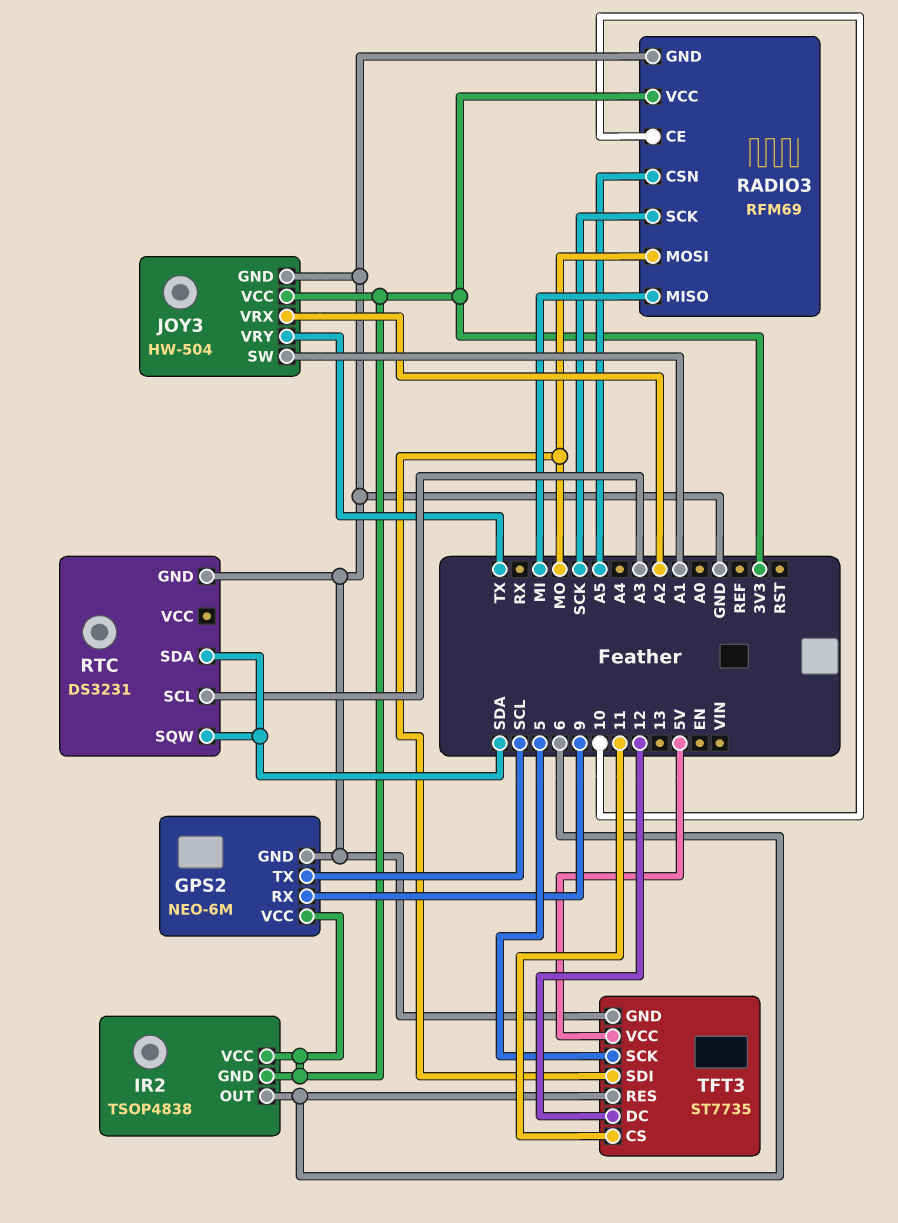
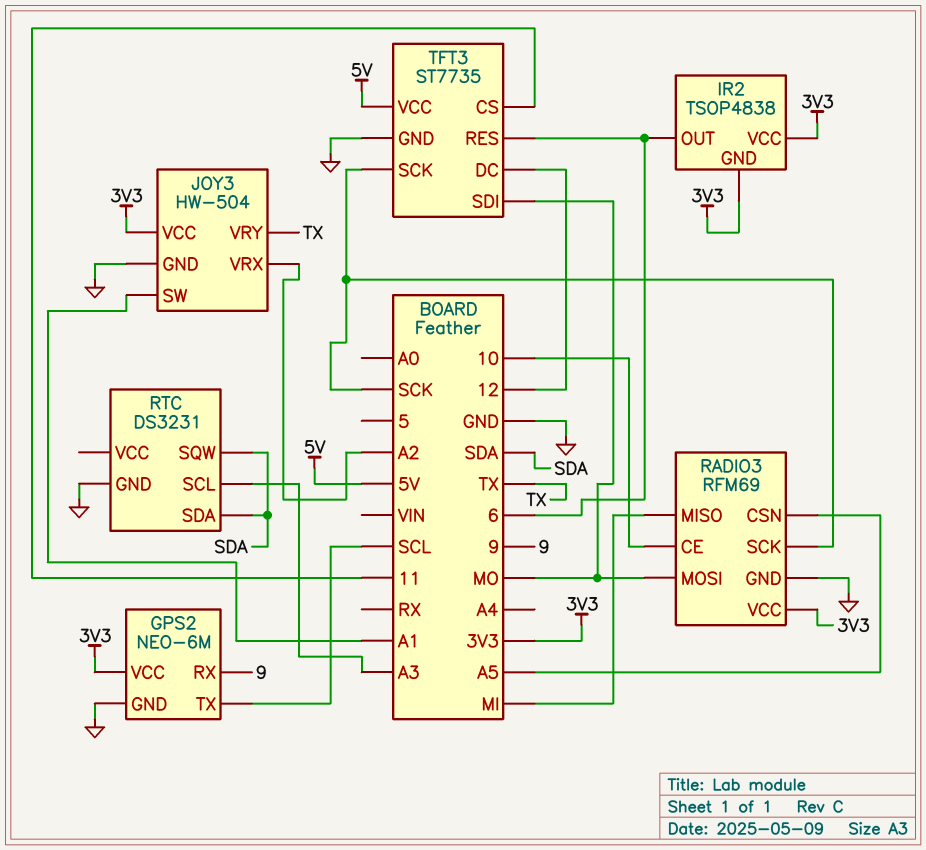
TFT3 pin SCK: 5 -> SCK

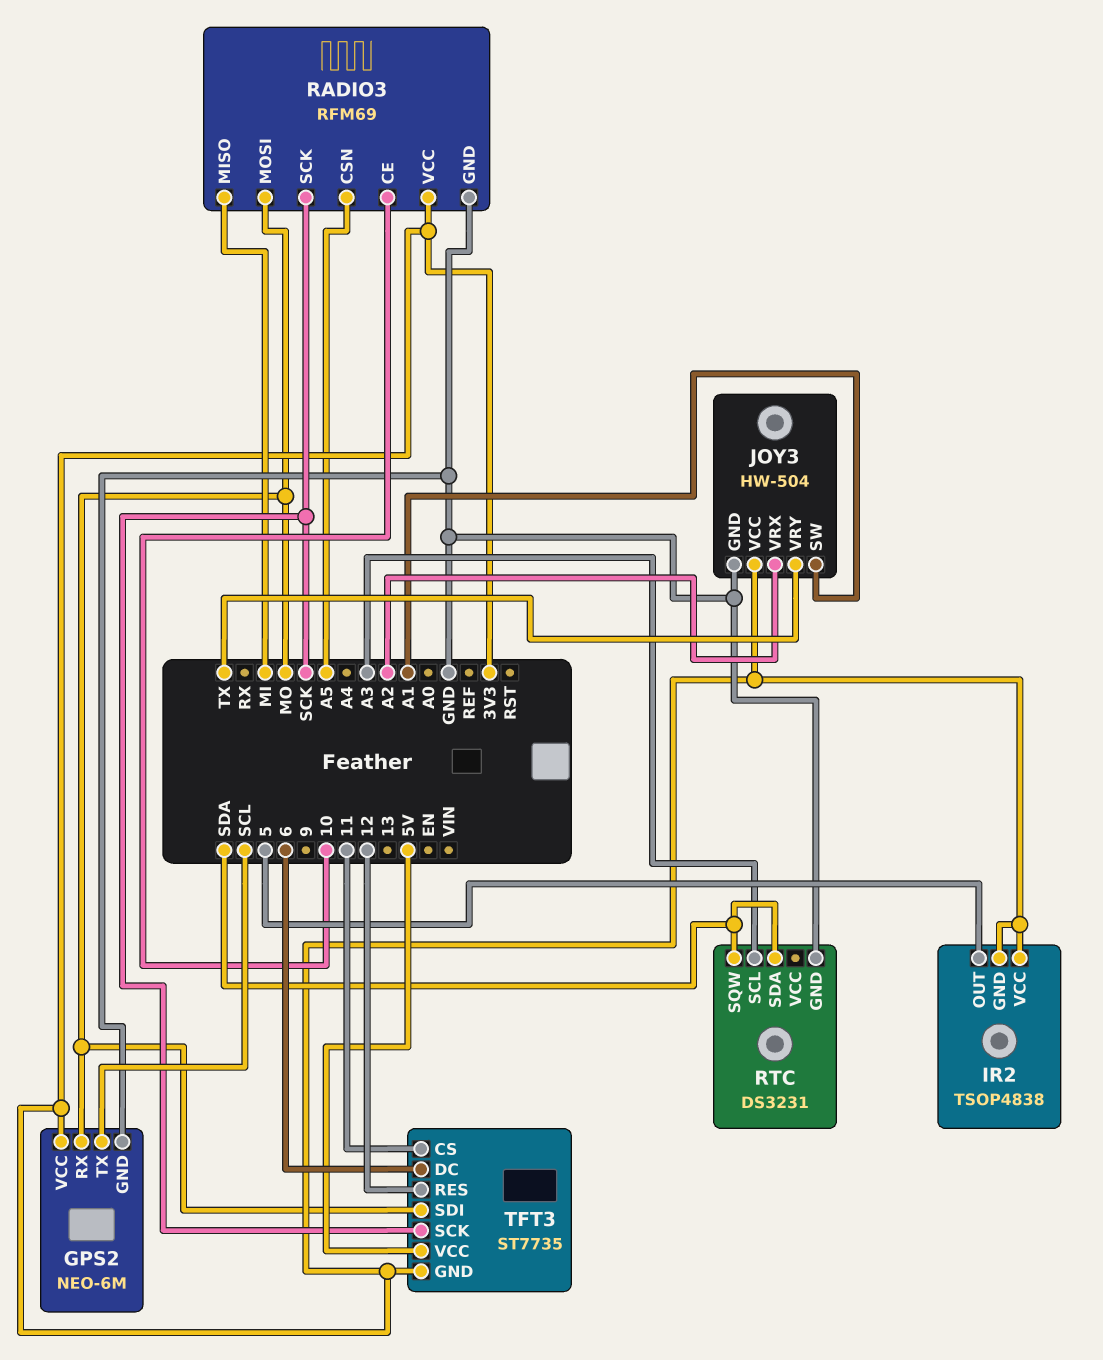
GPS2 pin RX: 9 -> MO
IR2 pin OUT: 6 -> 5
TFT3 pin DC: 12 -> 6
TFT3 pin GND: GND -> 3V3
TFT3 pin RES: 6 -> 12

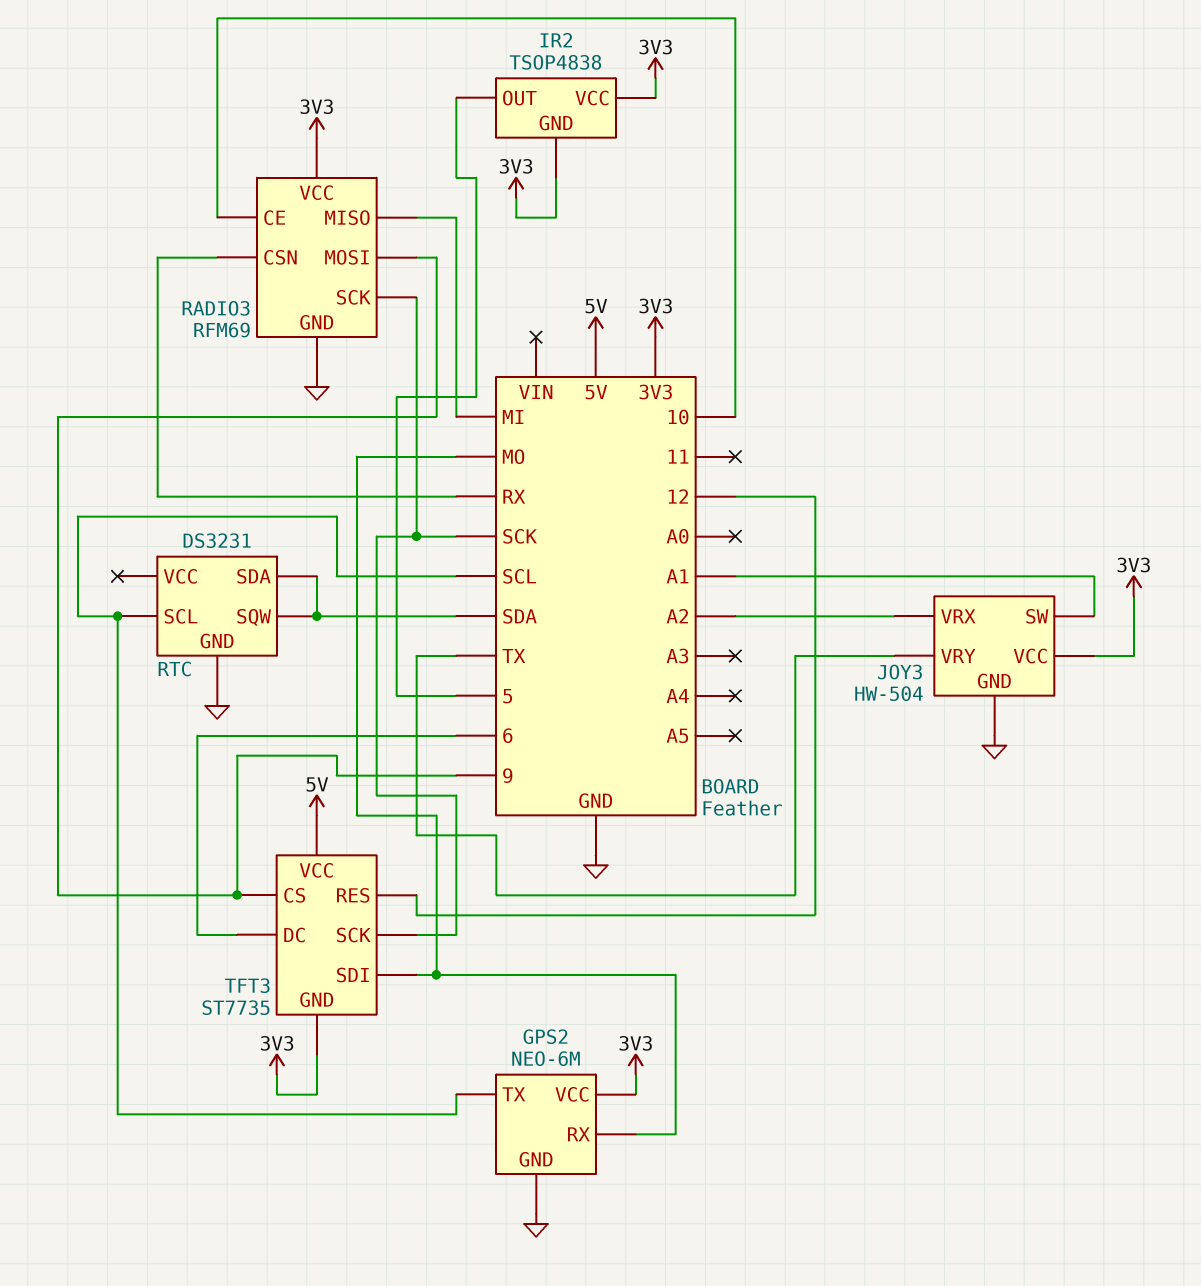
RADIO3 pin CSN: A5 -> RX
RADIO3 pin MOSI: MO -> 9
RTC pin SCL: A3 -> SCL
TFT3 pin CS: 11 -> 9

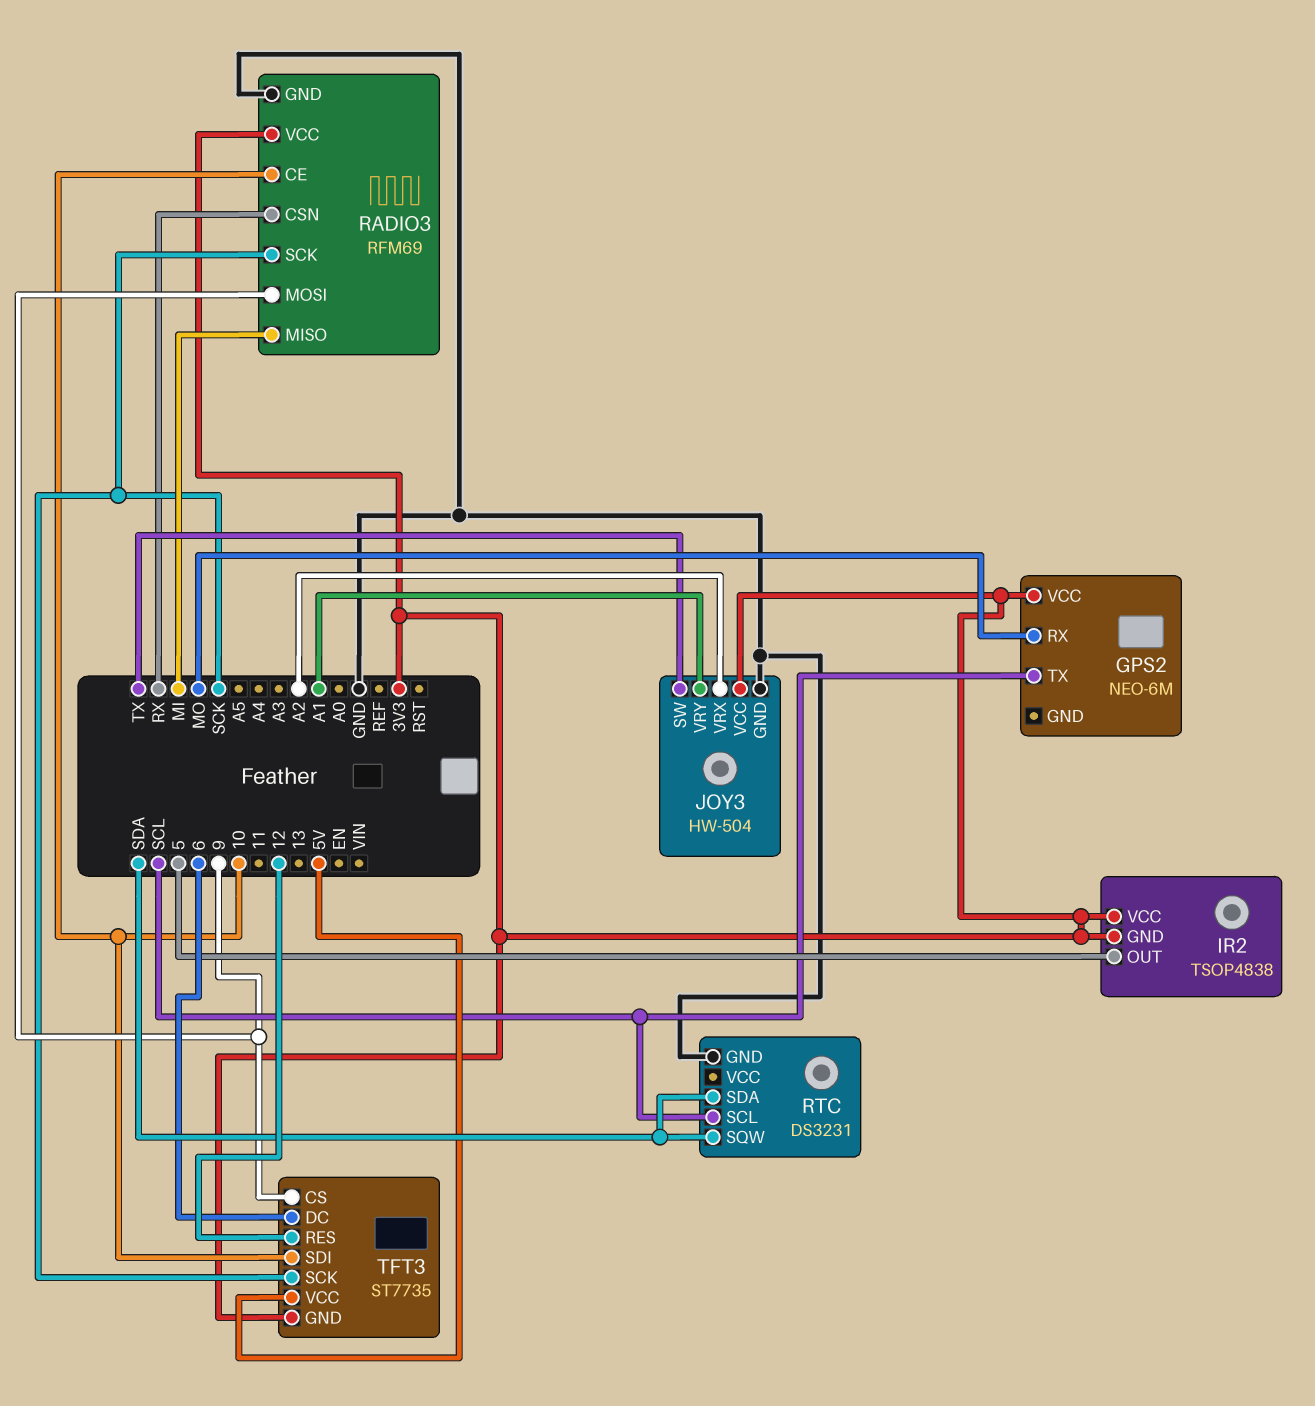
GPS2 pin GND: GND -> none
JOY3 pin SW: A1 -> TX
JOY3 pin VRY: TX -> A1
TFT3 pin SDI: MO -> 10

